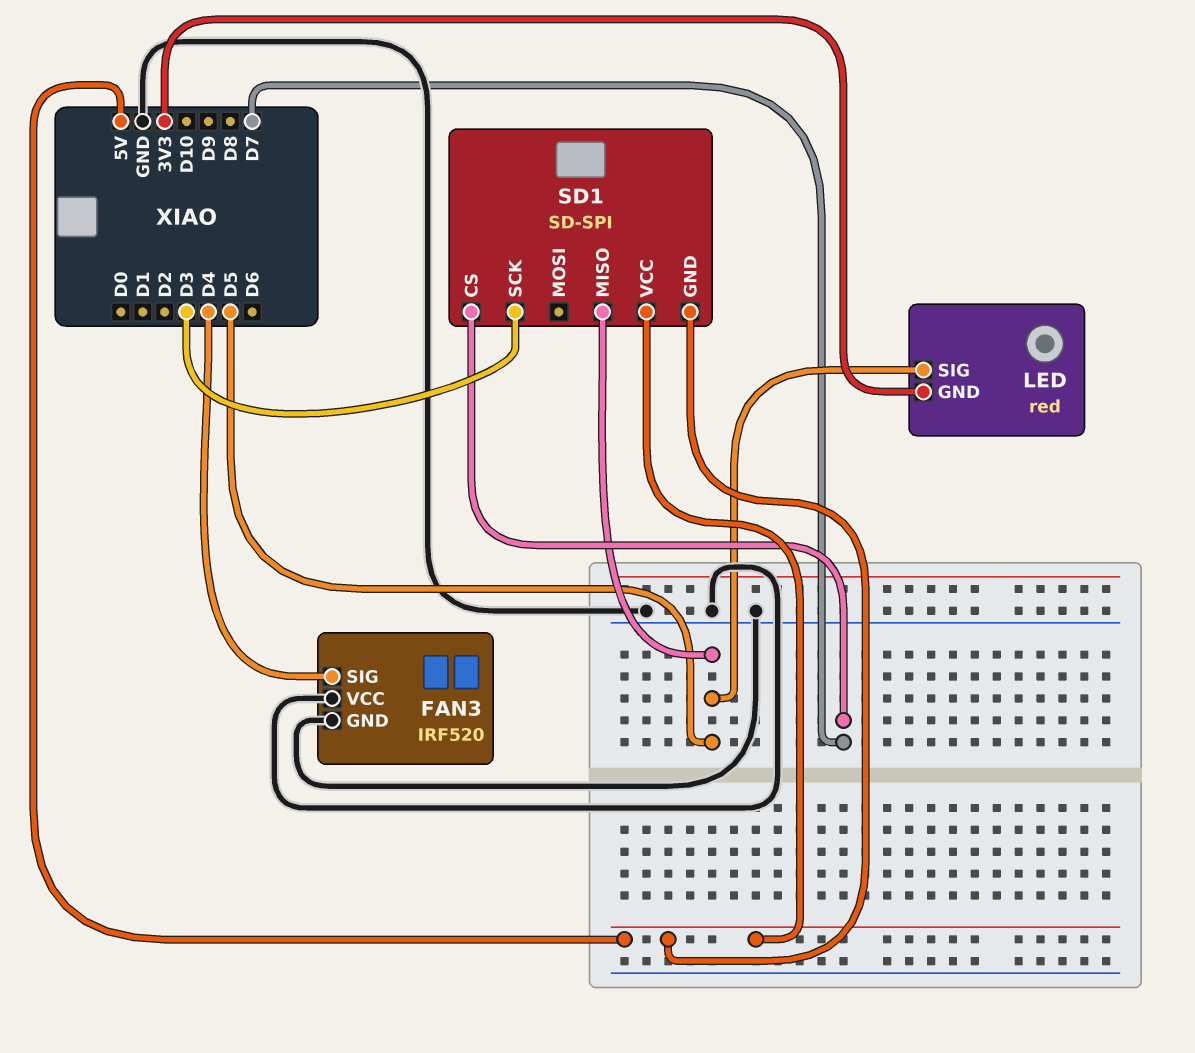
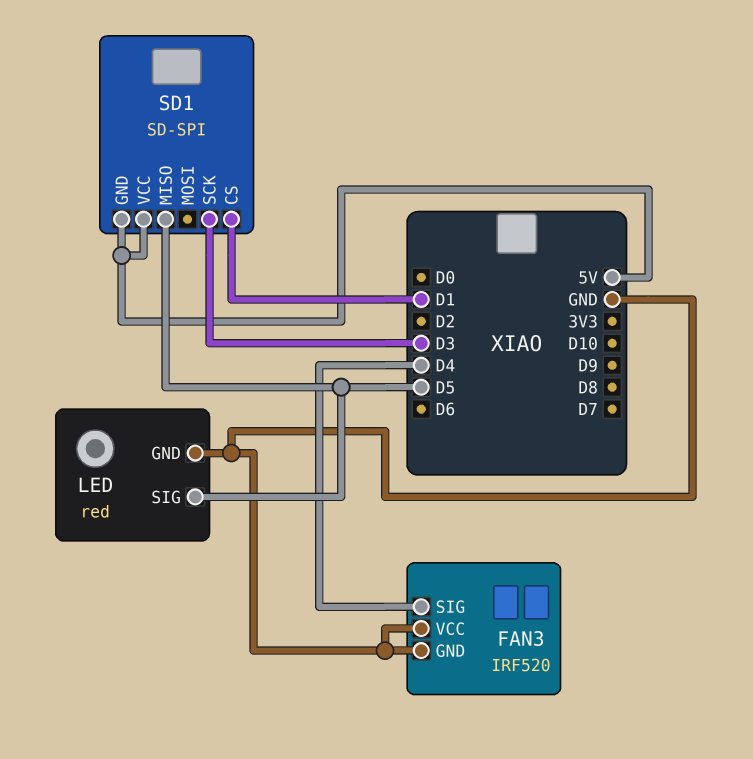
LED pin GND: 3V3 -> GND
SD1 pin CS: D7 -> D1

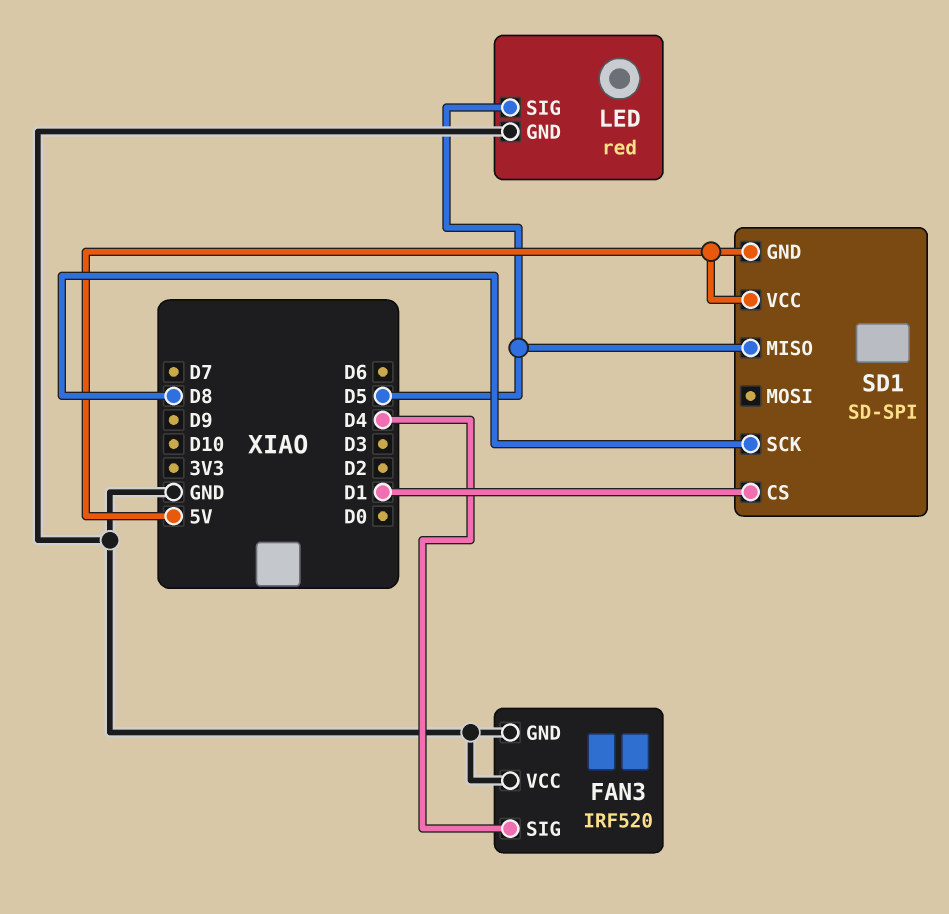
SD1 pin SCK: D3 -> D8

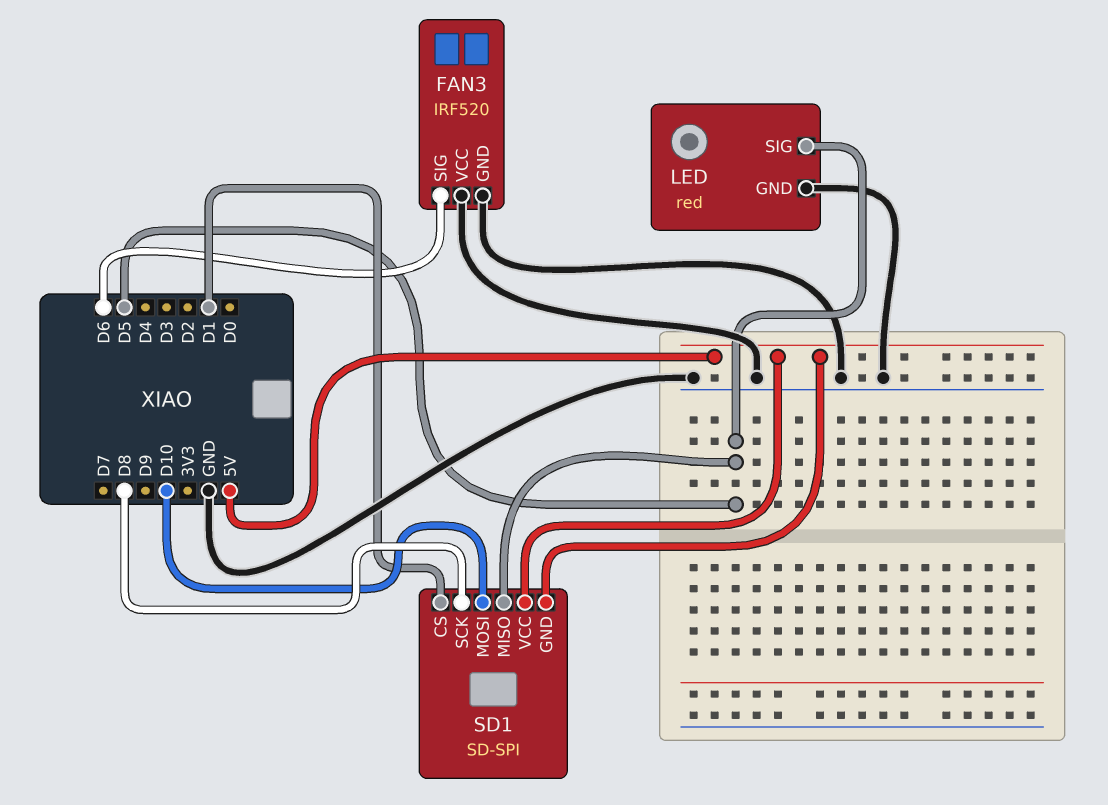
FAN3 pin SIG: D4 -> D6
SD1 pin MOSI: none -> D10

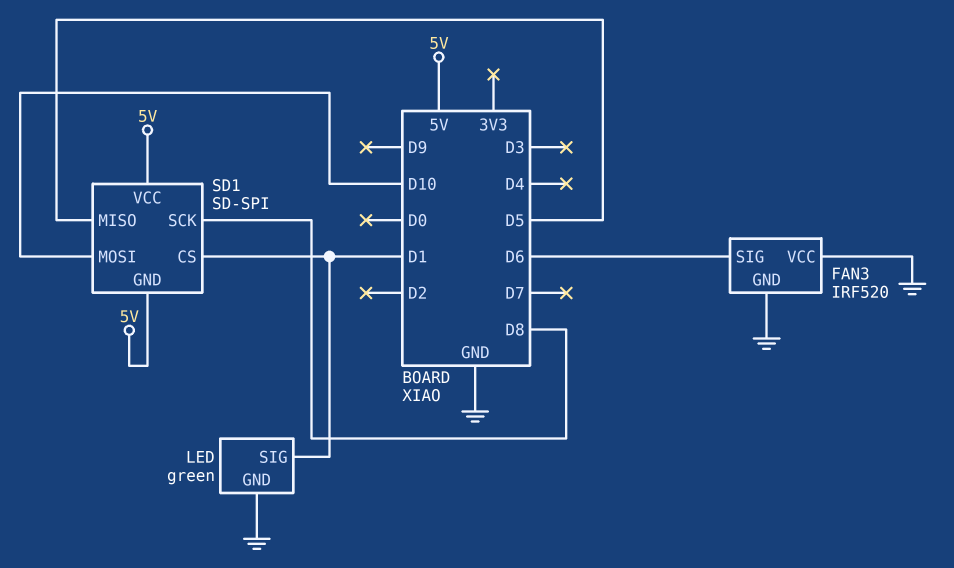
LED: red -> green
LED pin SIG: D5 -> D1

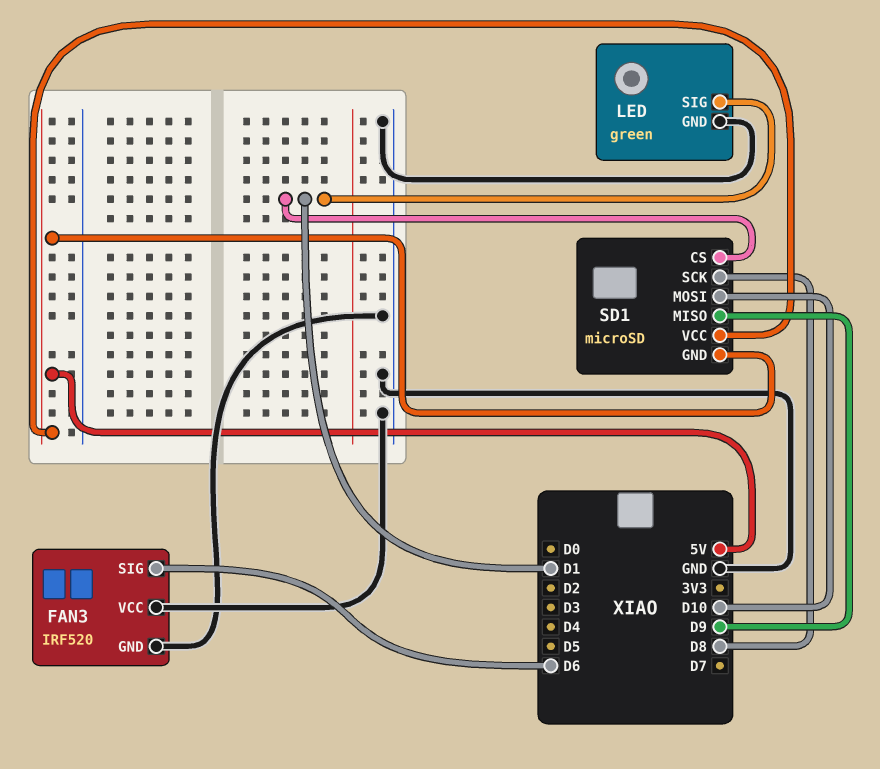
SD1: SD-SPI -> microSD
SD1 pin MISO: D5 -> D9

